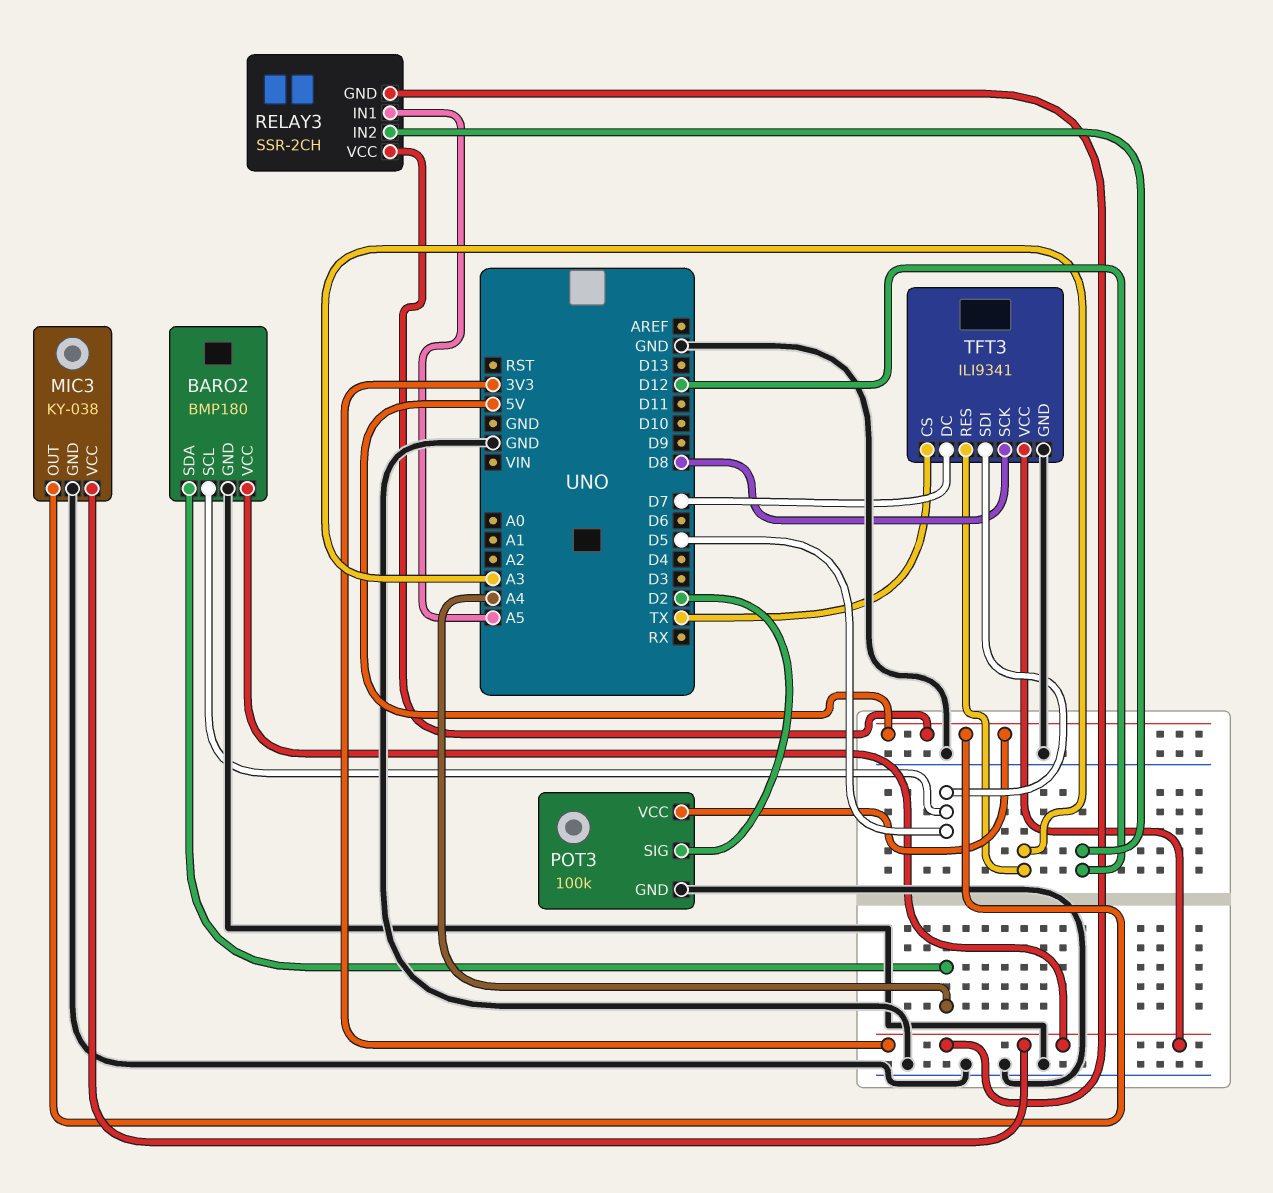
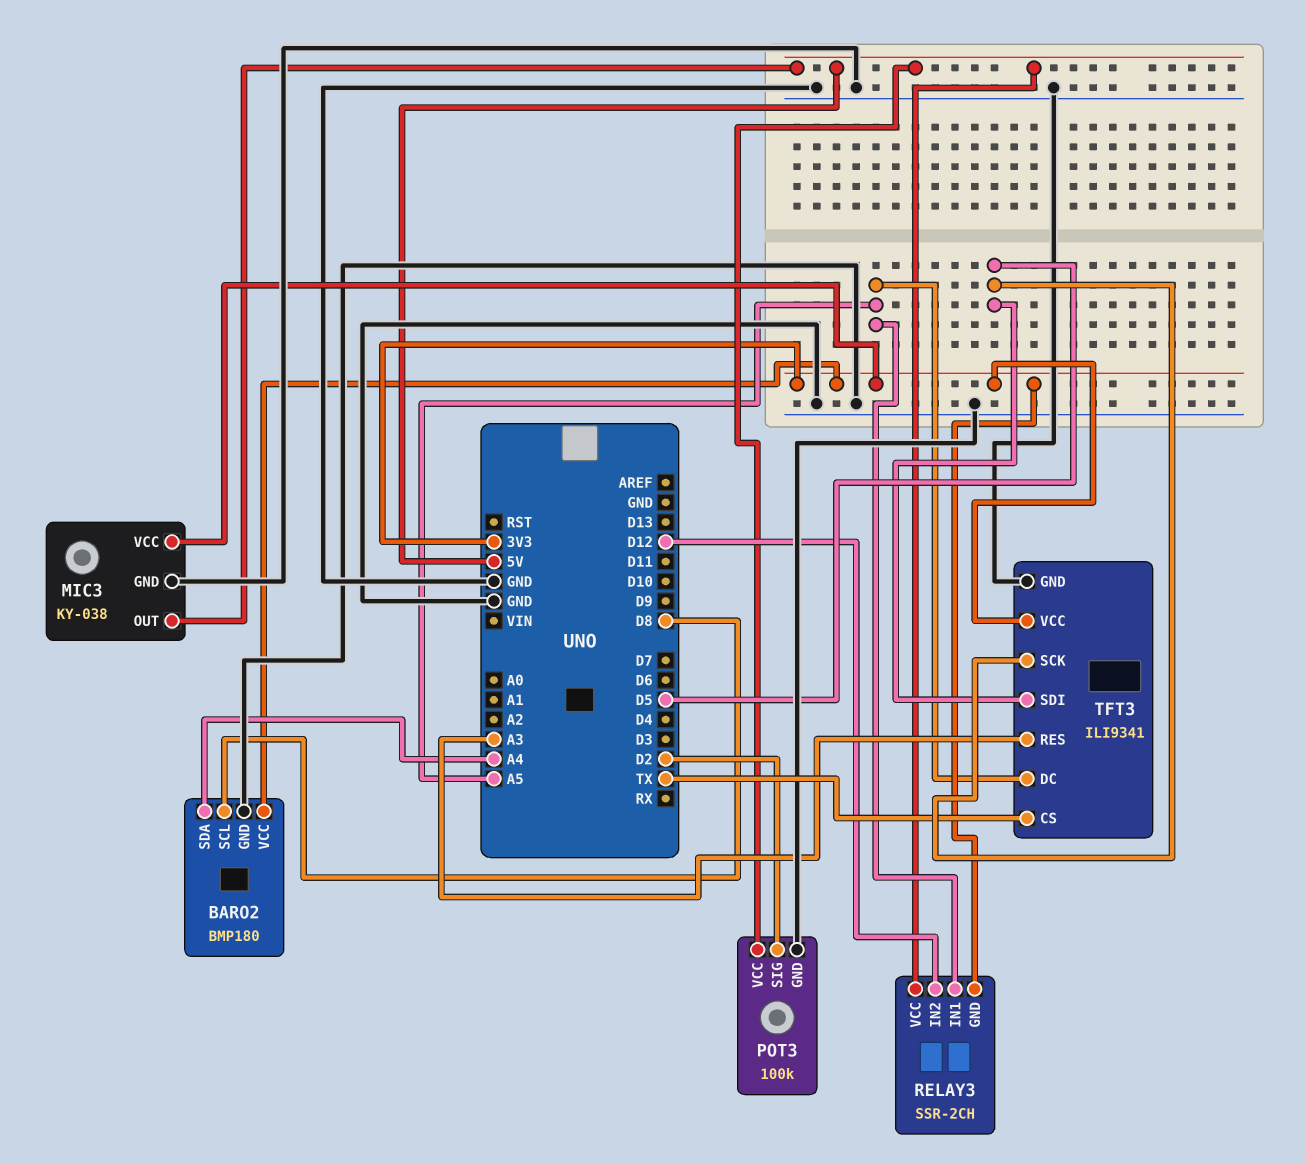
BARO2 pin SCL: D5 -> D8
TFT3 pin DC: D7 -> A5
TFT3 pin SCK: D8 -> D5

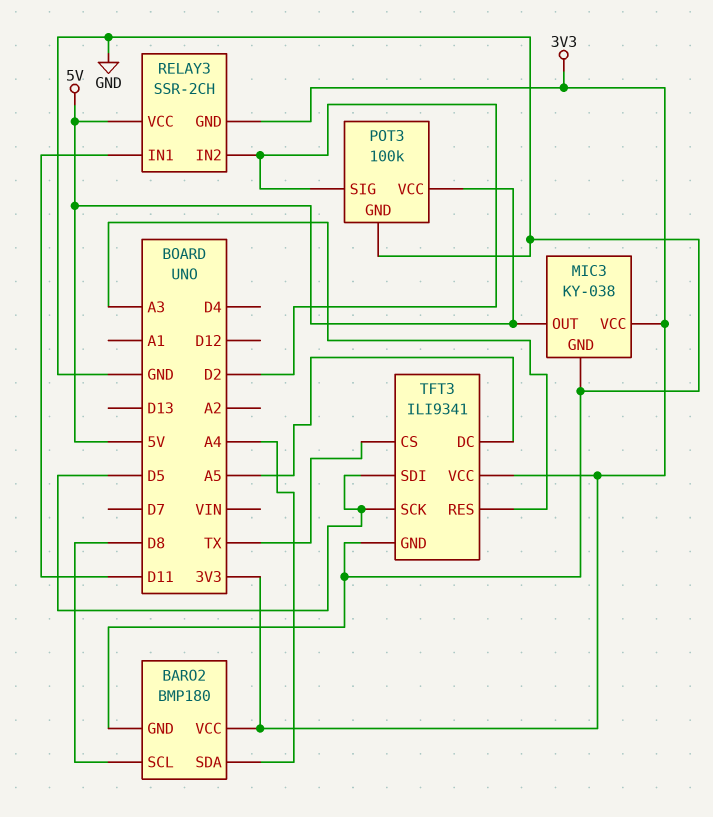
RELAY3 pin IN1: A5 -> D11
RELAY3 pin IN2: D12 -> D2

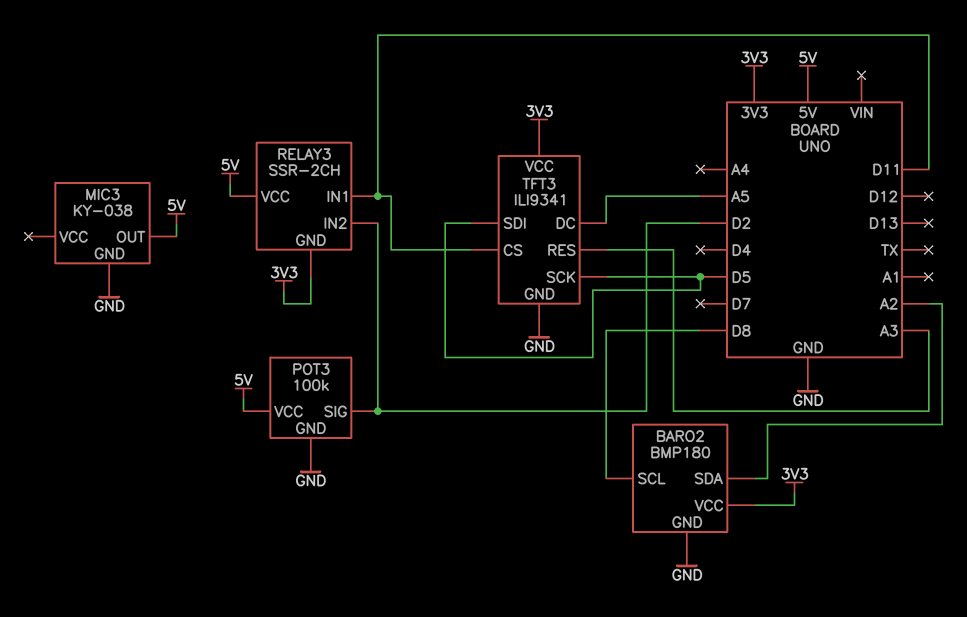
BARO2 pin SDA: A4 -> A2
MIC3 pin VCC: 3V3 -> none
TFT3 pin CS: TX -> D11

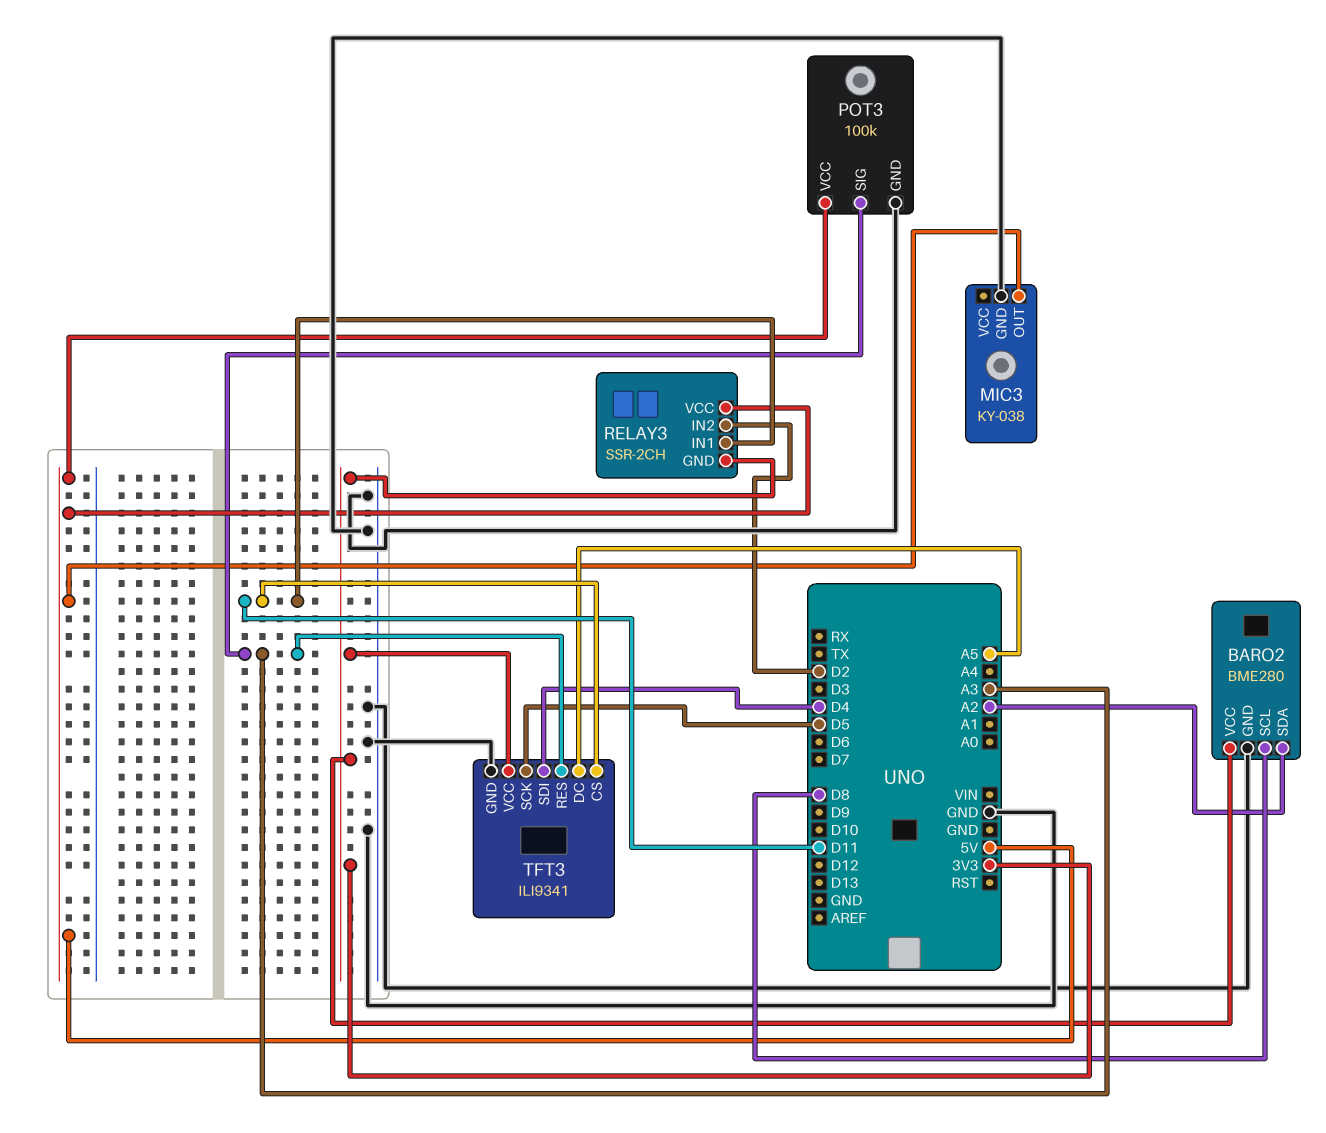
BARO2: BMP180 -> BME280
POT3 pin SIG: D2 -> A3
TFT3 pin SDI: D5 -> D4

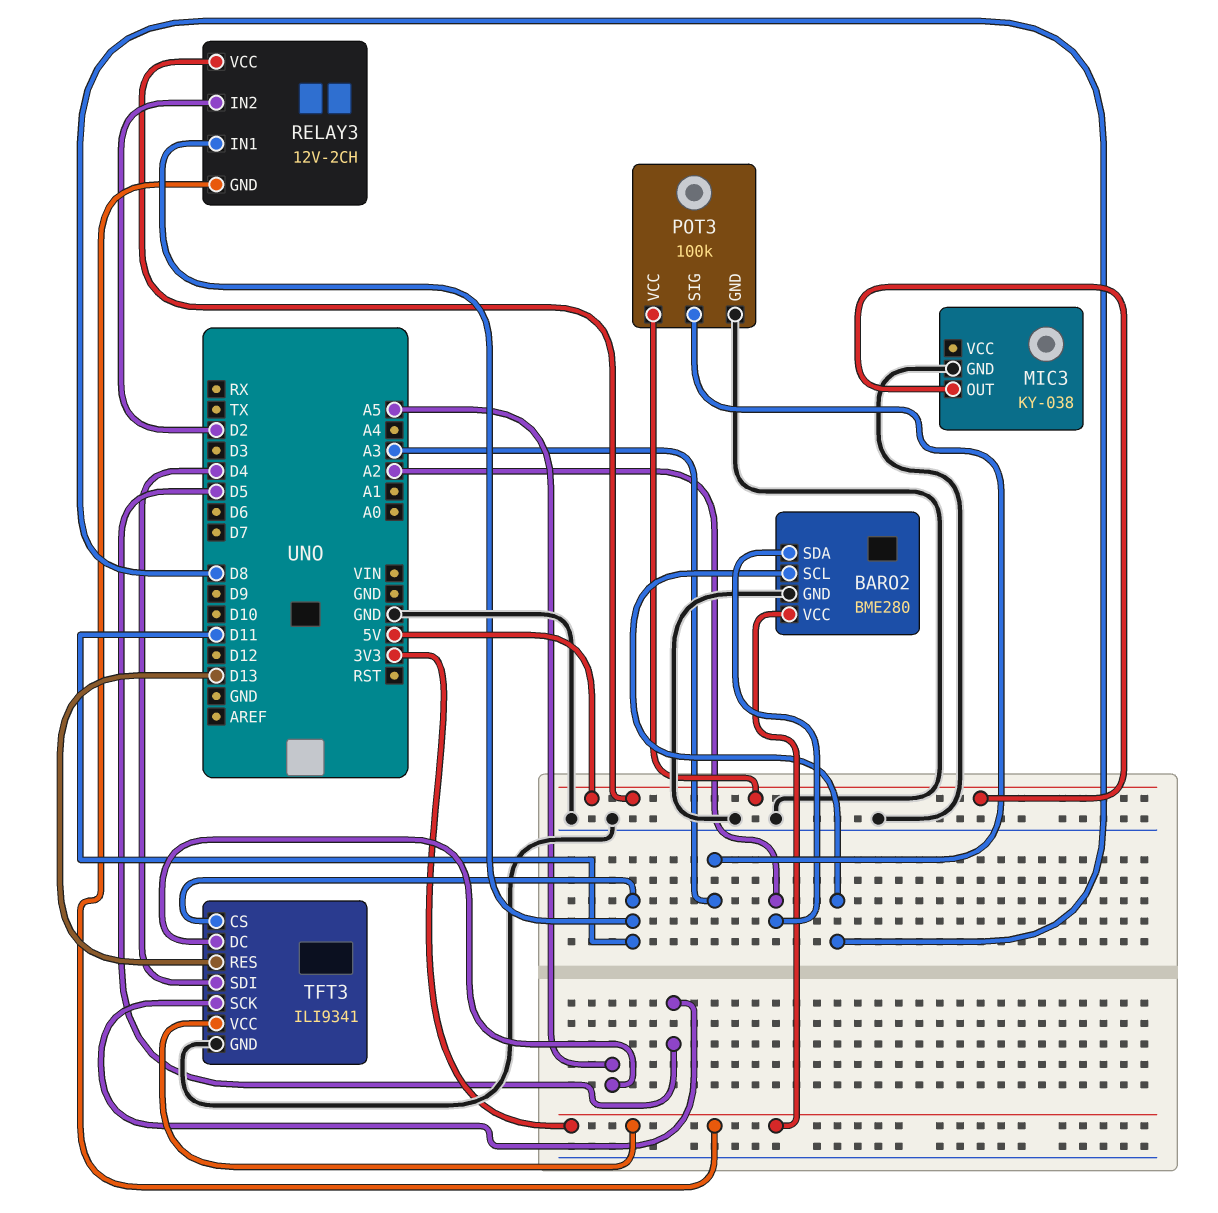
RELAY3: SSR-2CH -> 12V-2CH
TFT3 pin RES: A3 -> D13

